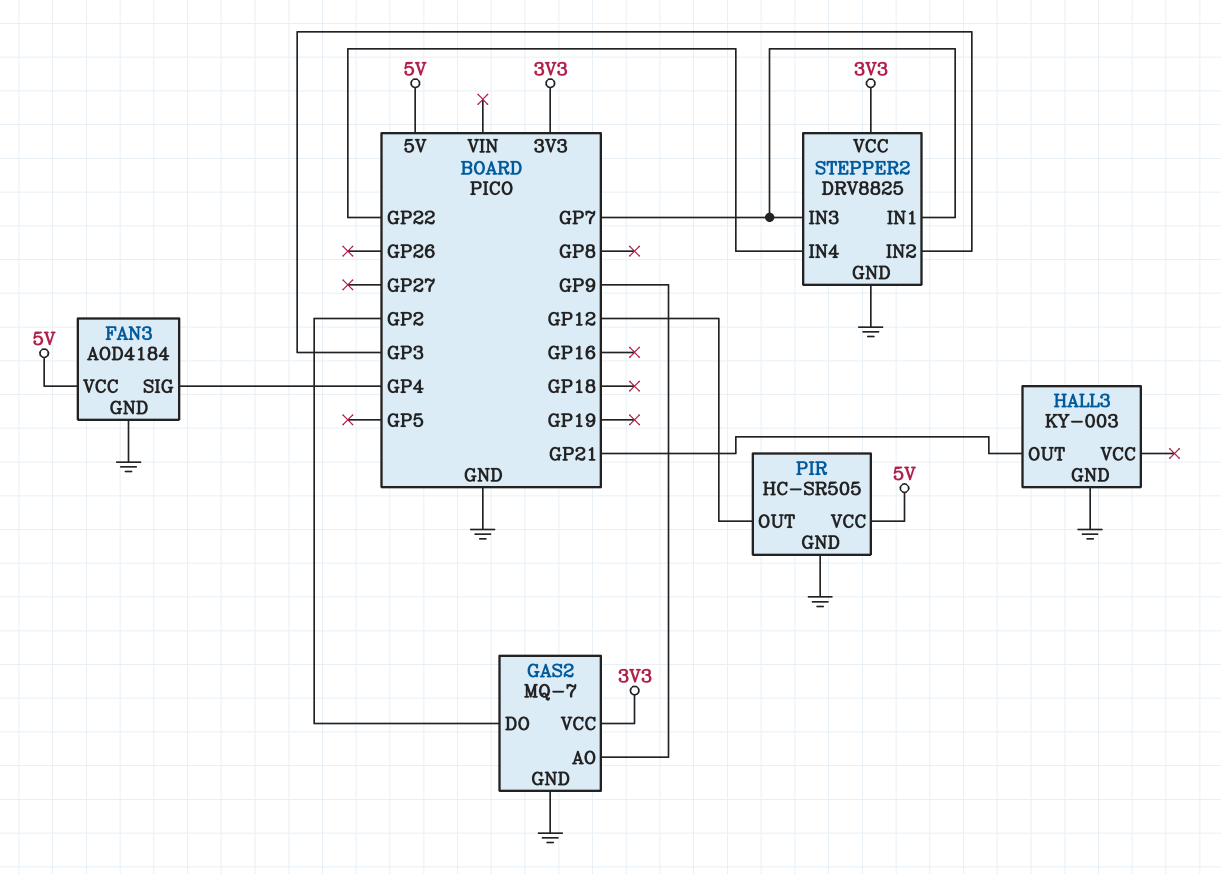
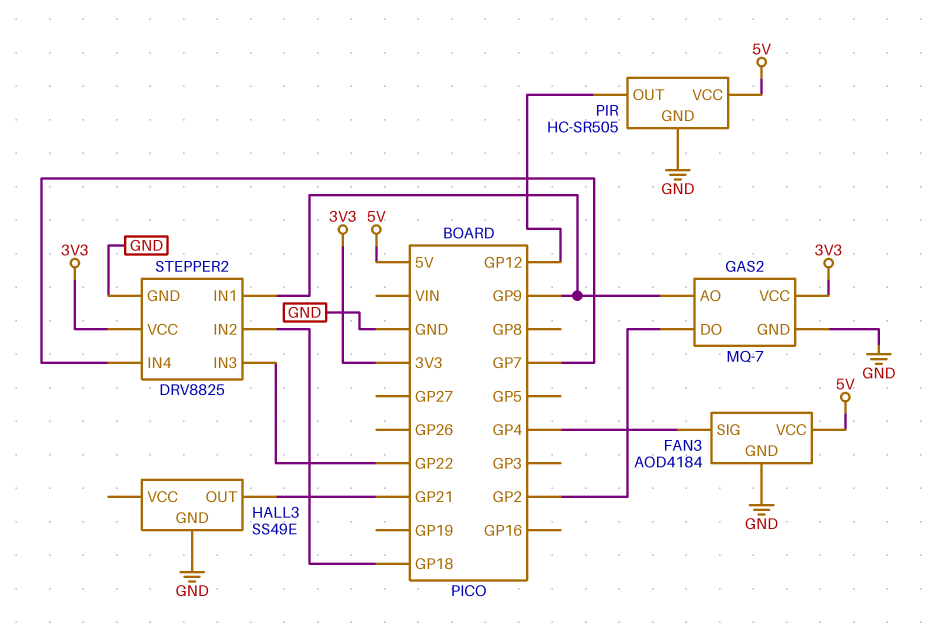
HALL3: KY-003 -> SS49E
STEPPER2 pin IN1: GP7 -> GP9
STEPPER2 pin IN2: GP3 -> GP18
STEPPER2 pin IN3: GP7 -> GP22
STEPPER2 pin IN4: GP22 -> GP7

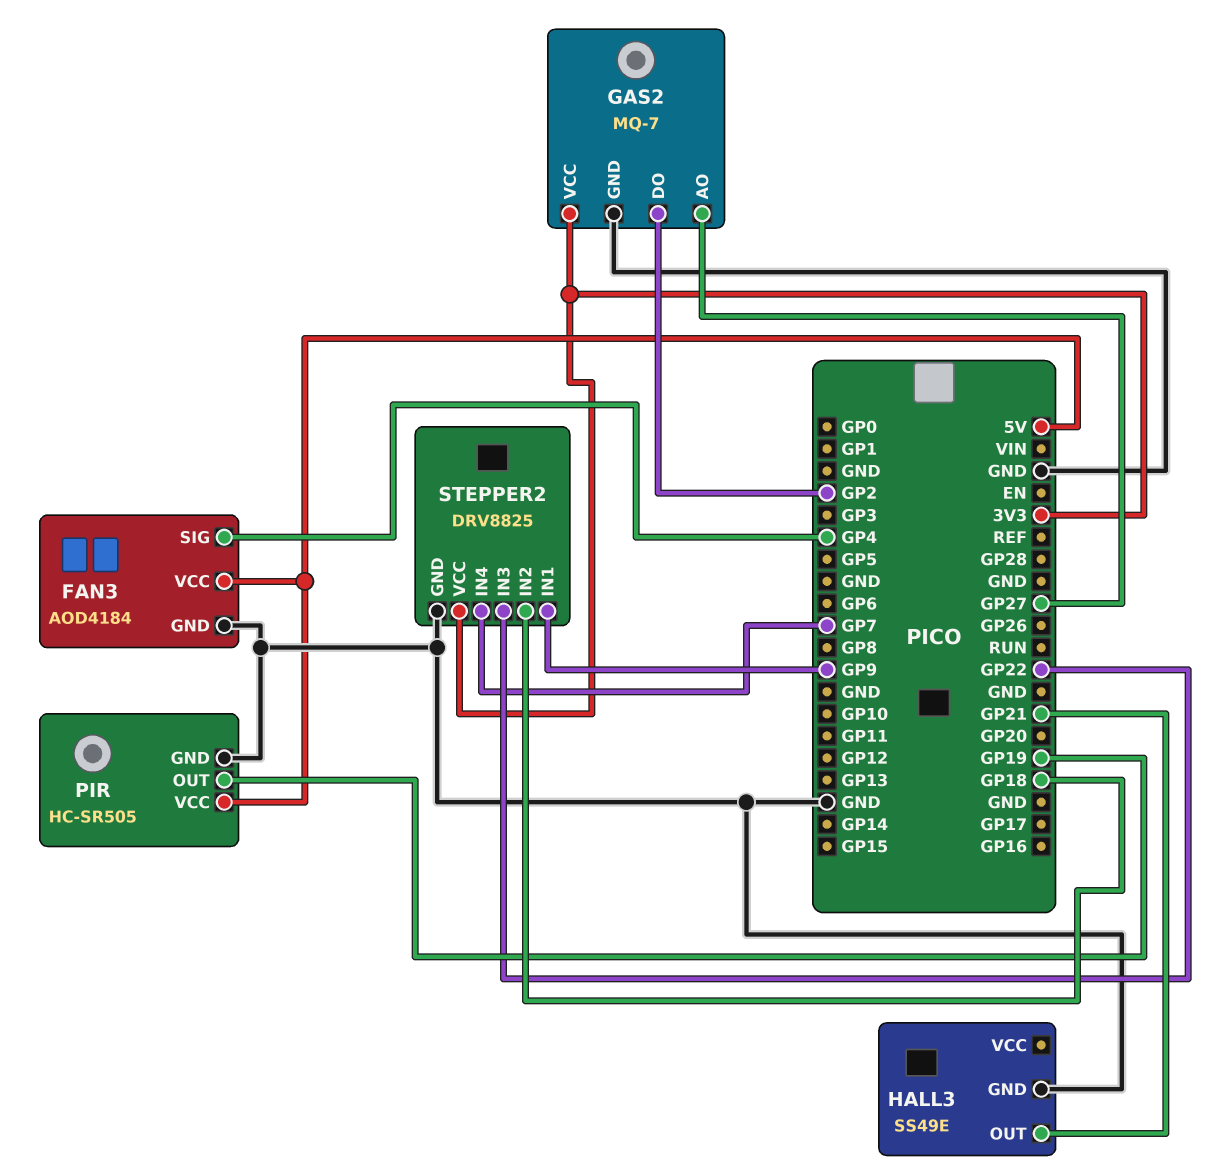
GAS2 pin AO: GP9 -> GP27
PIR pin OUT: GP12 -> GP19

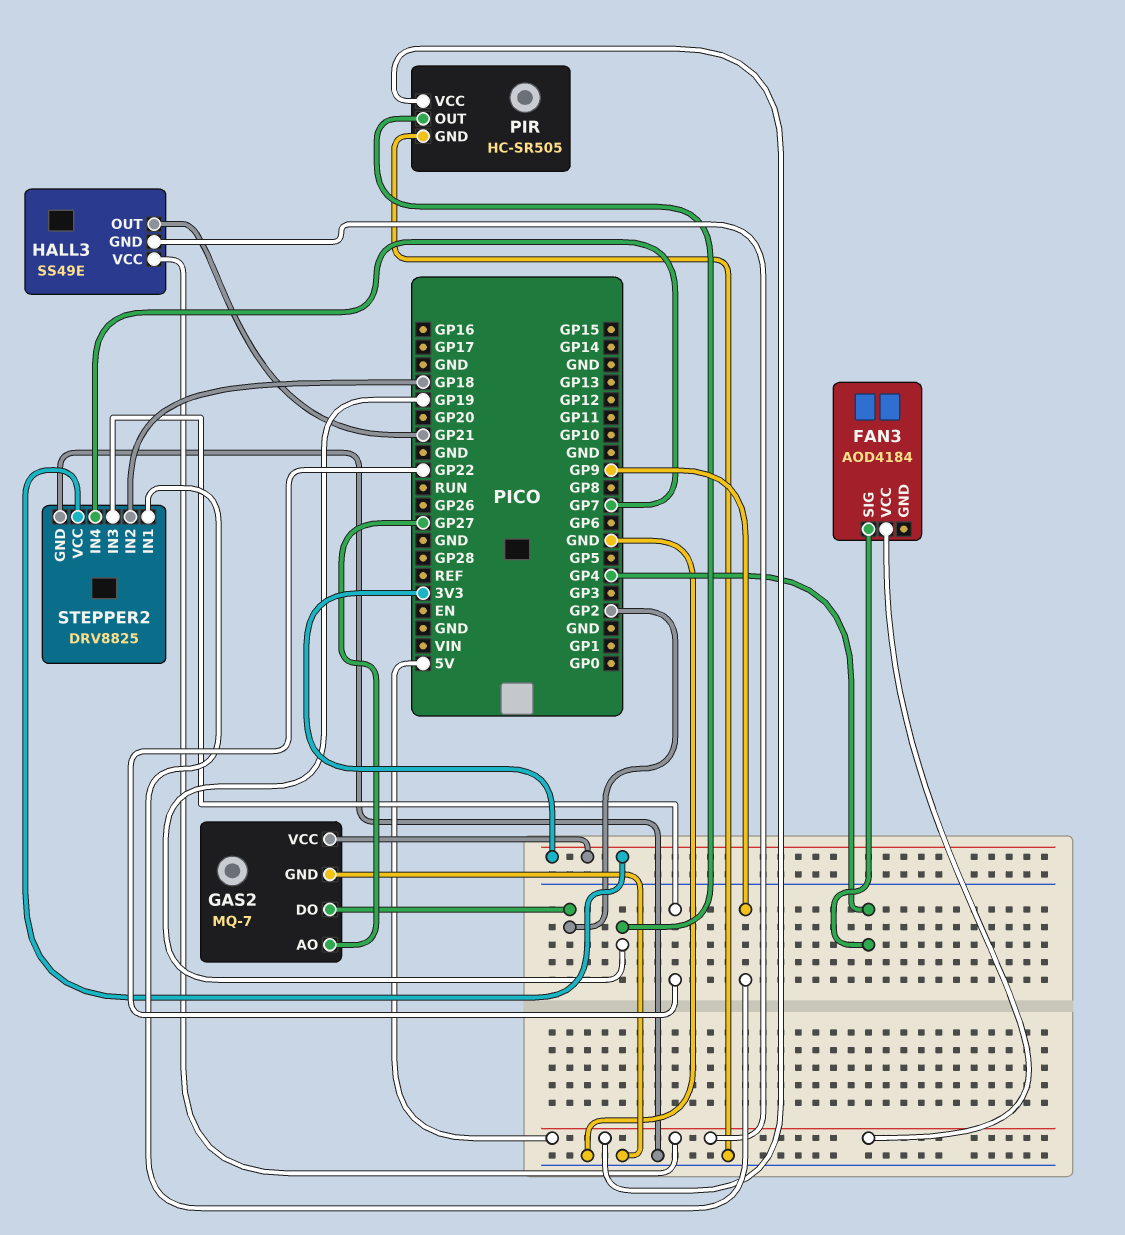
FAN3 pin GND: GND -> none
HALL3 pin GND: GND -> 5V
HALL3 pin VCC: none -> 5V

